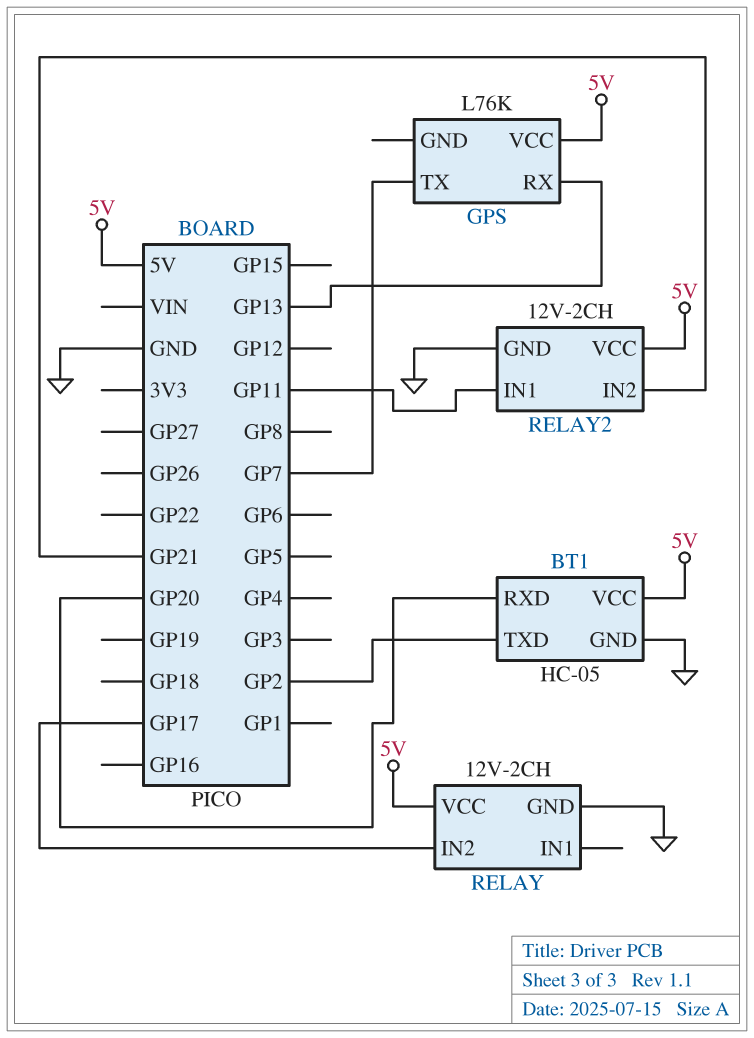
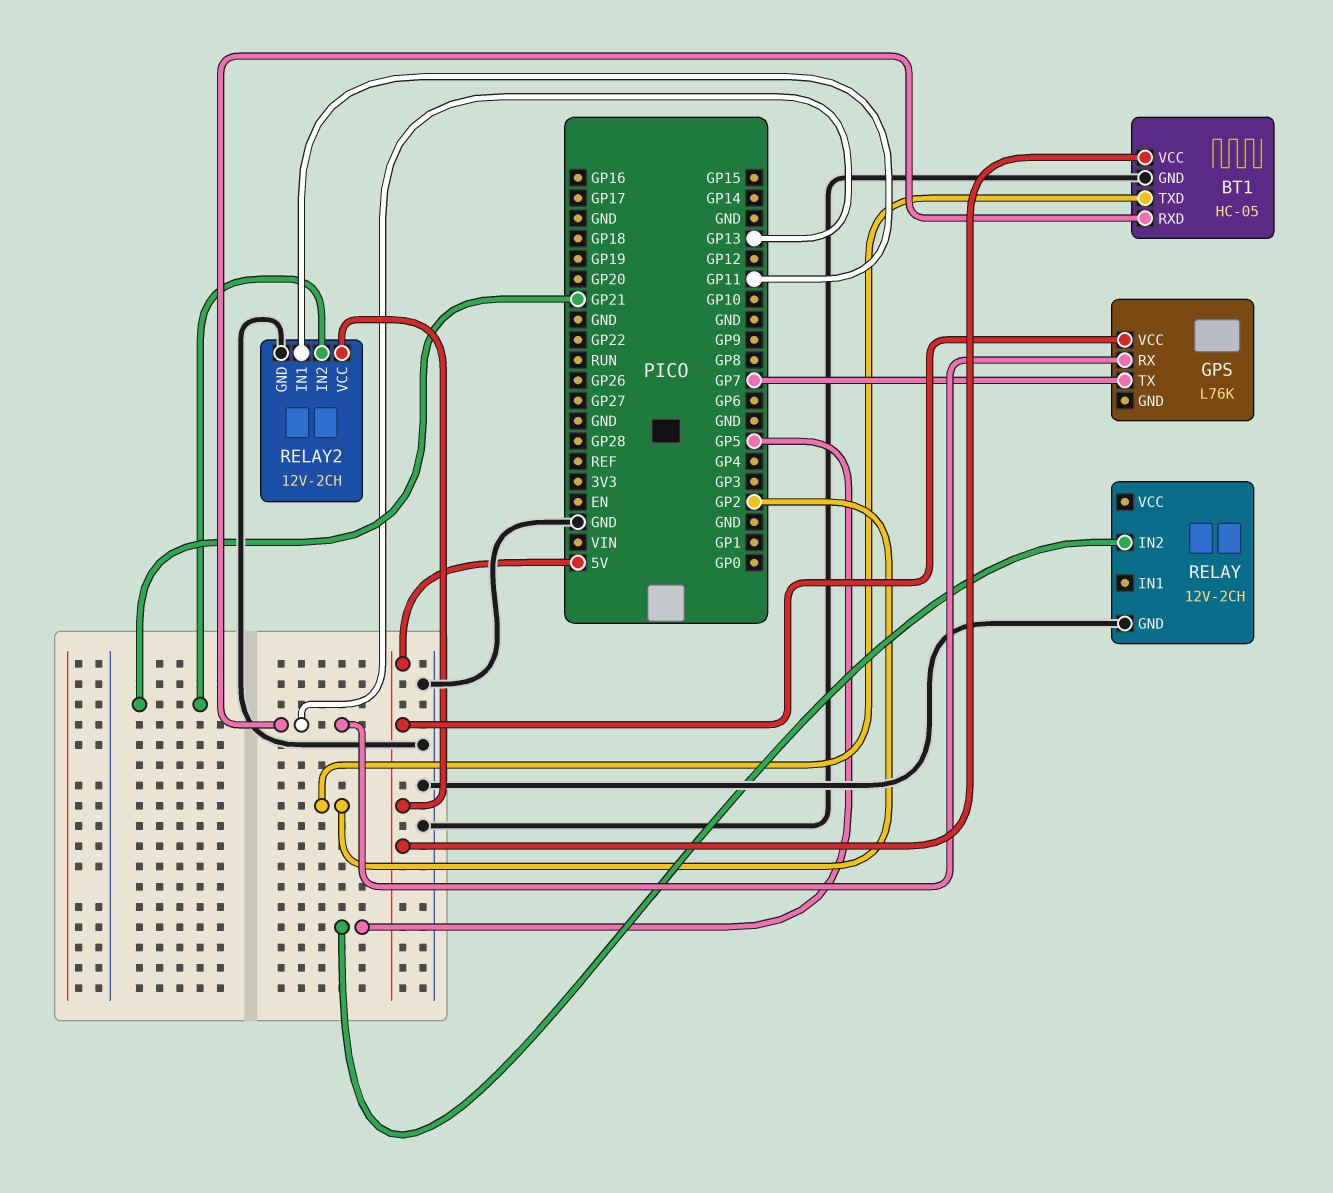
BT1 pin RXD: GP20 -> GP13
RELAY pin IN2: GP17 -> GP5
RELAY pin VCC: 5V -> none

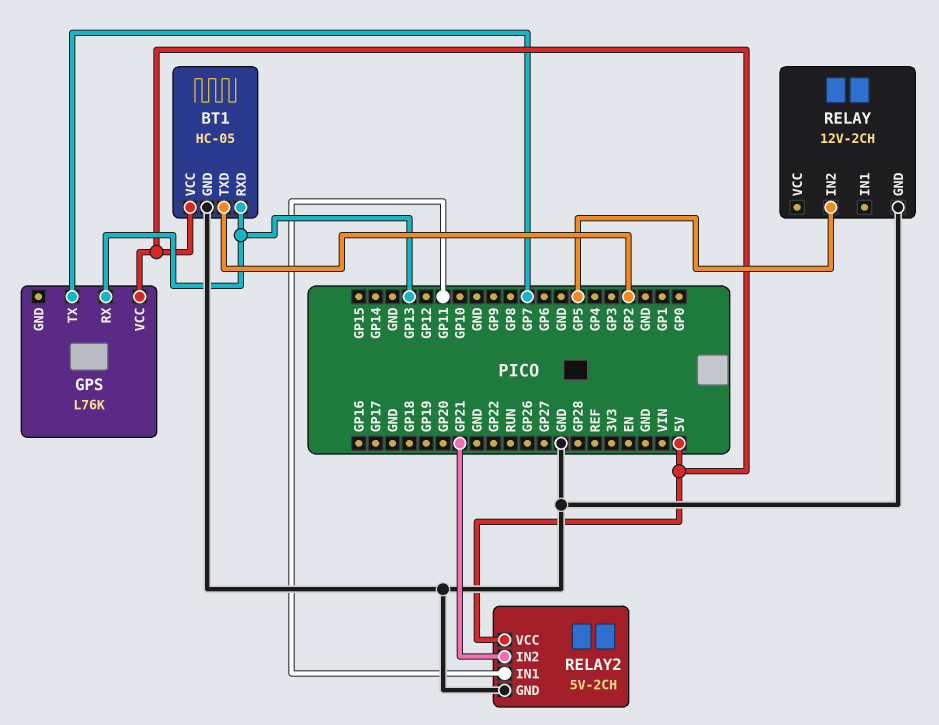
RELAY2: 12V-2CH -> 5V-2CH

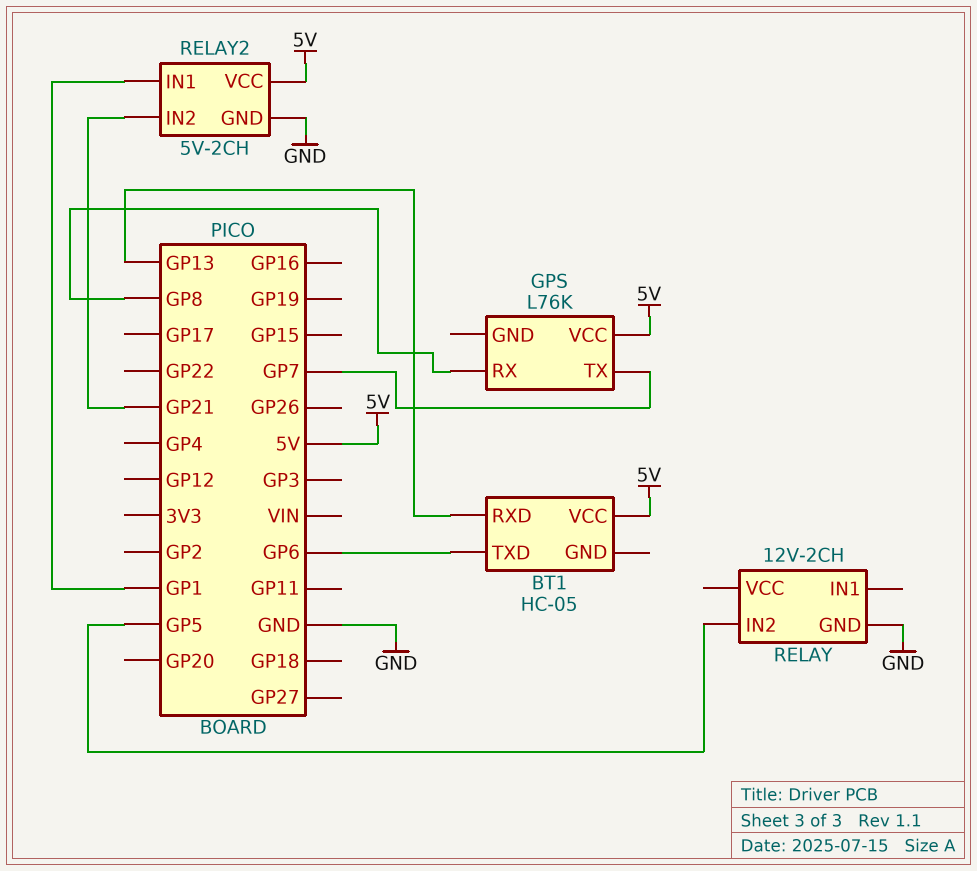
BT1 pin GND: GND -> none
BT1 pin TXD: GP2 -> GP6
GPS pin RX: GP13 -> GP8
RELAY2 pin IN1: GP11 -> GP1

